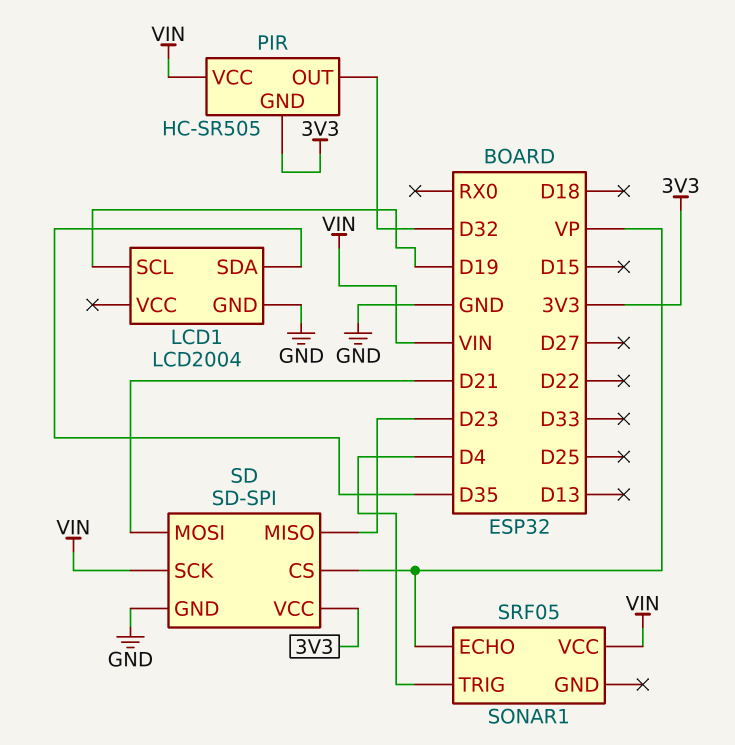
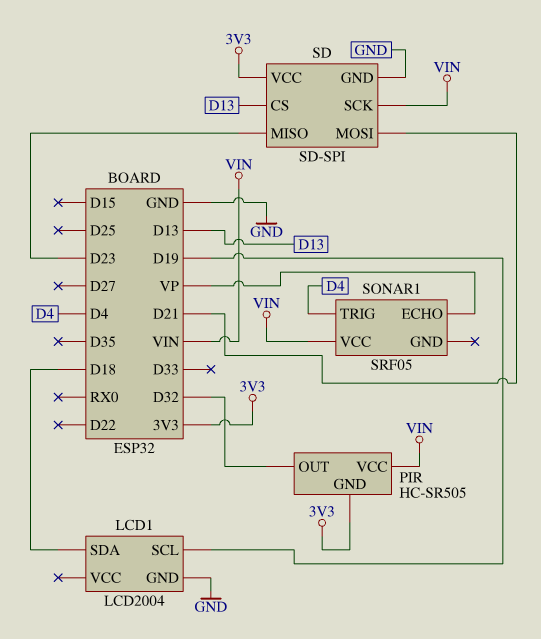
LCD1 pin SDA: D35 -> D18
SD pin CS: VP -> D13

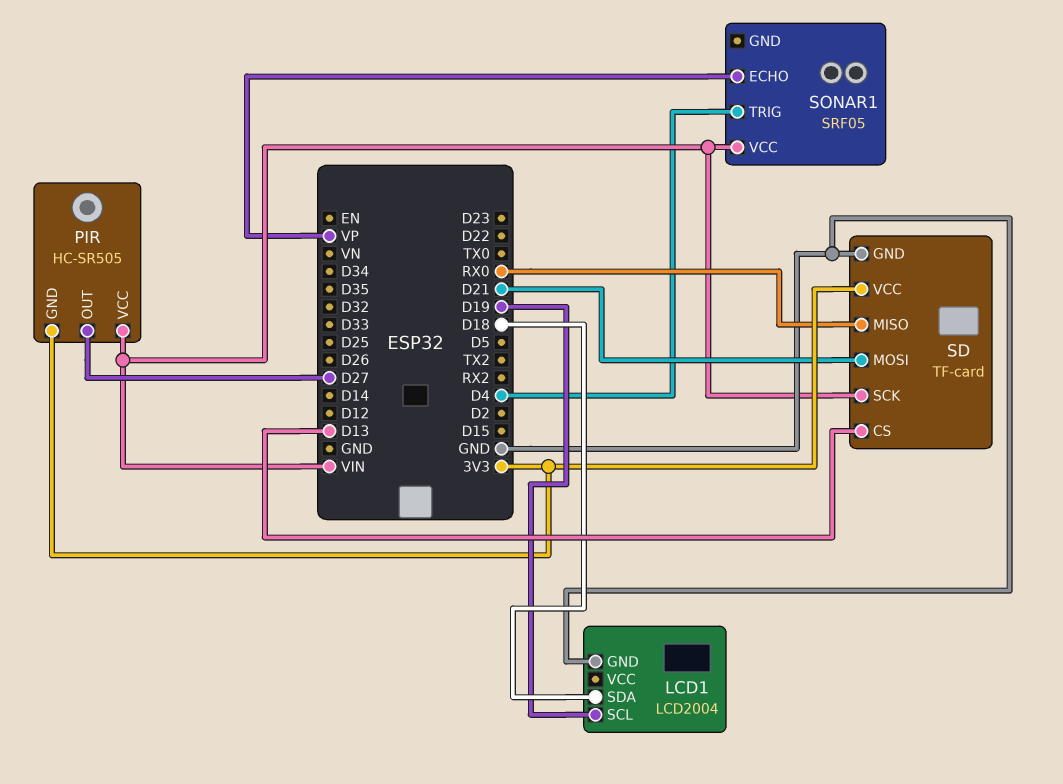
PIR pin OUT: D32 -> D27
SD: SD-SPI -> TF-card
SD pin MISO: D23 -> RX0

